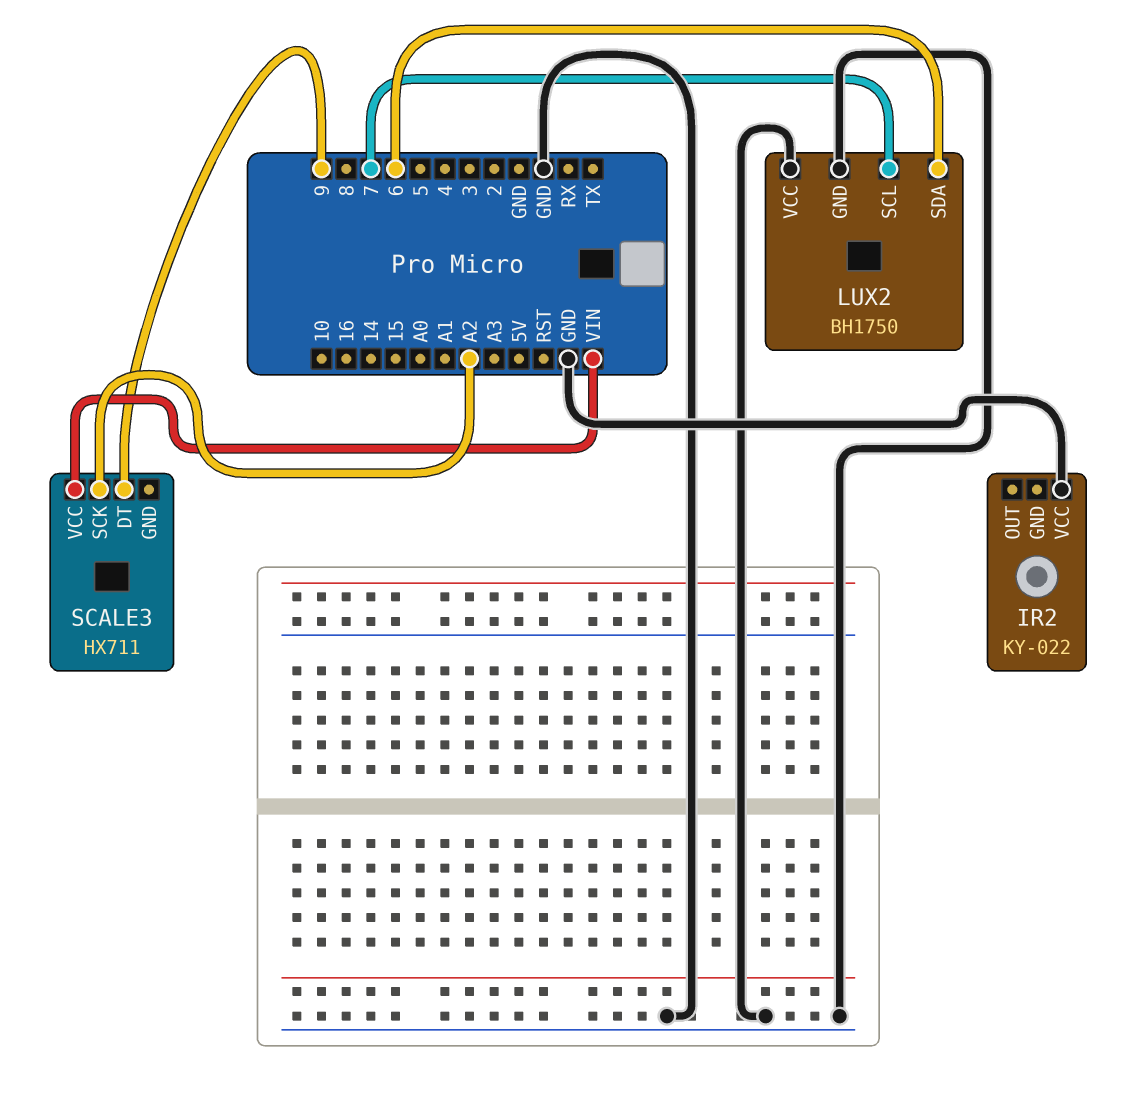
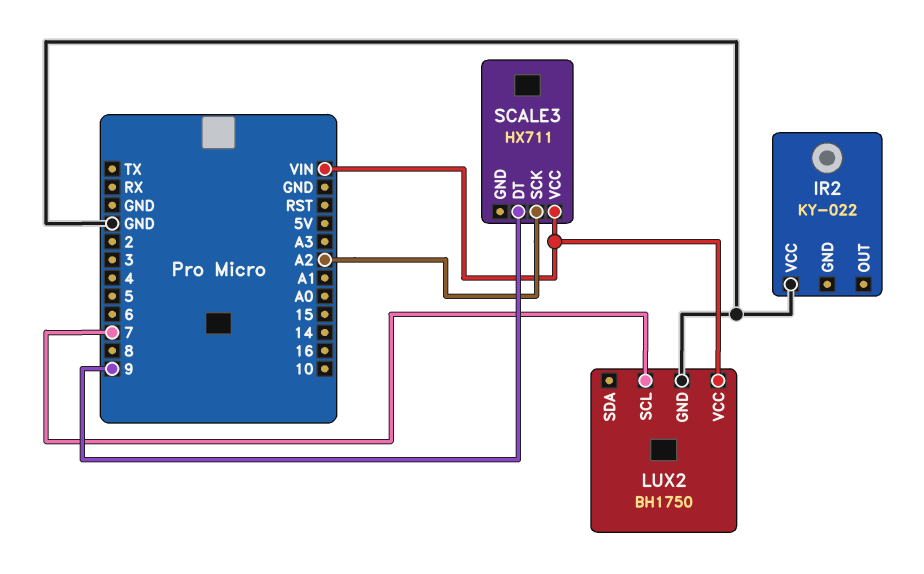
LUX2 pin SDA: 6 -> none
LUX2 pin VCC: GND -> VIN

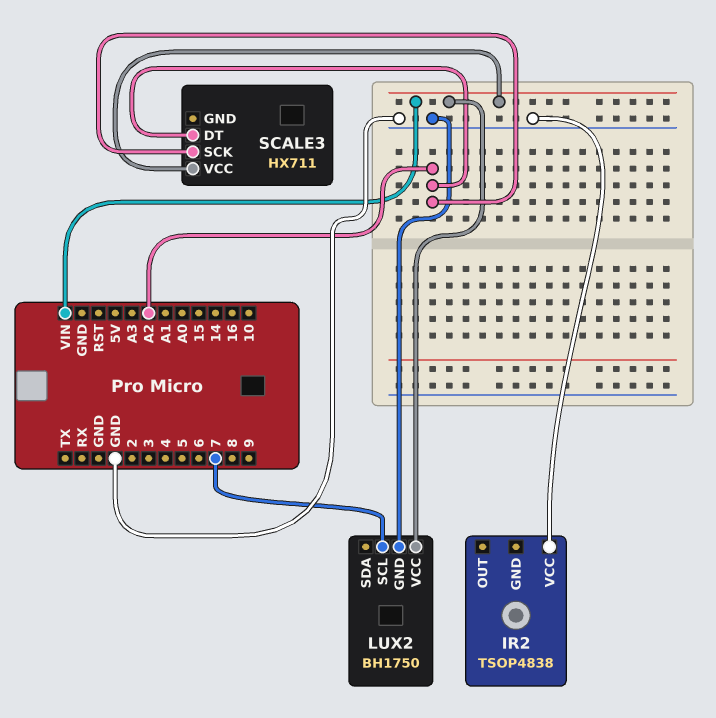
IR2: KY-022 -> TSOP4838
SCALE3 pin DT: 9 -> A2

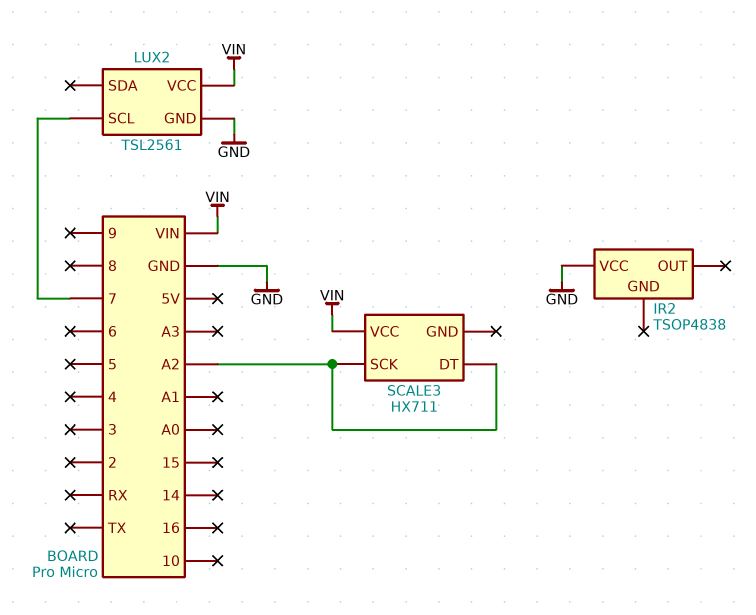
LUX2: BH1750 -> TSL2561

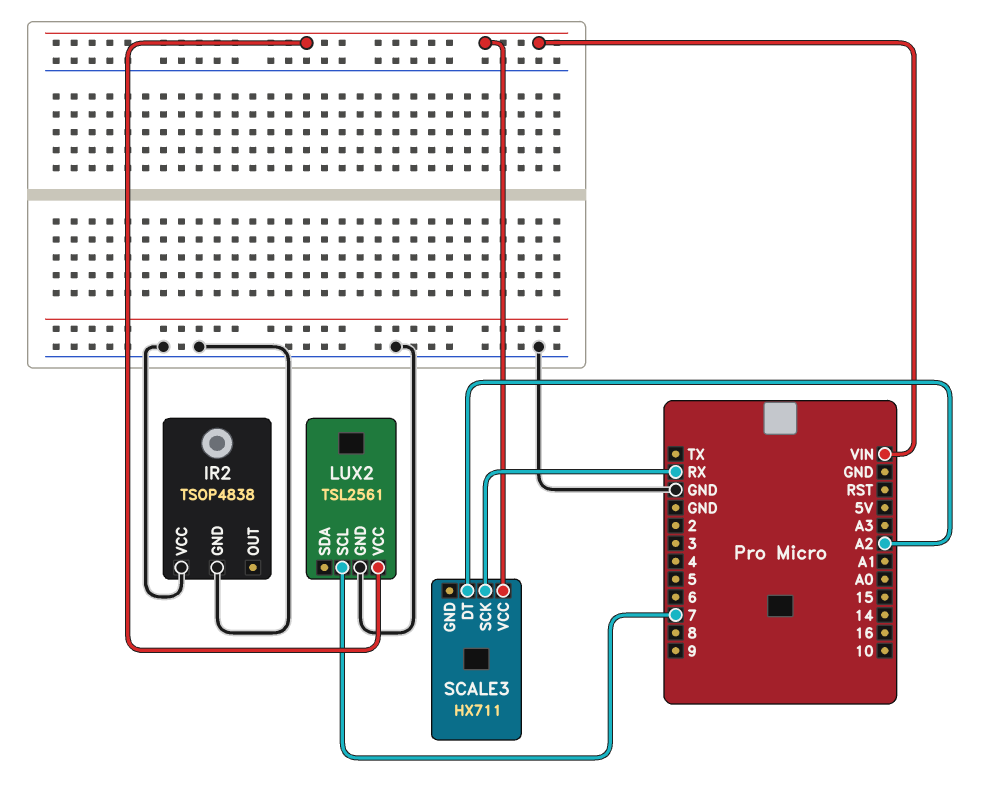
IR2 pin GND: none -> GND
SCALE3 pin SCK: A2 -> RX

